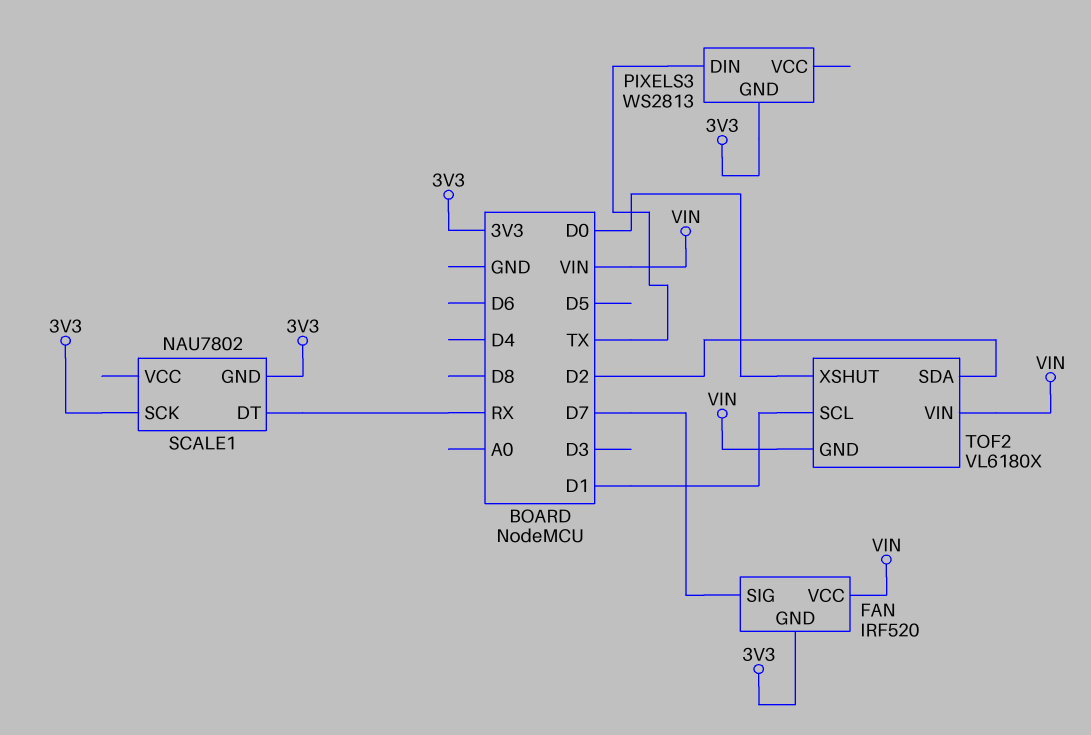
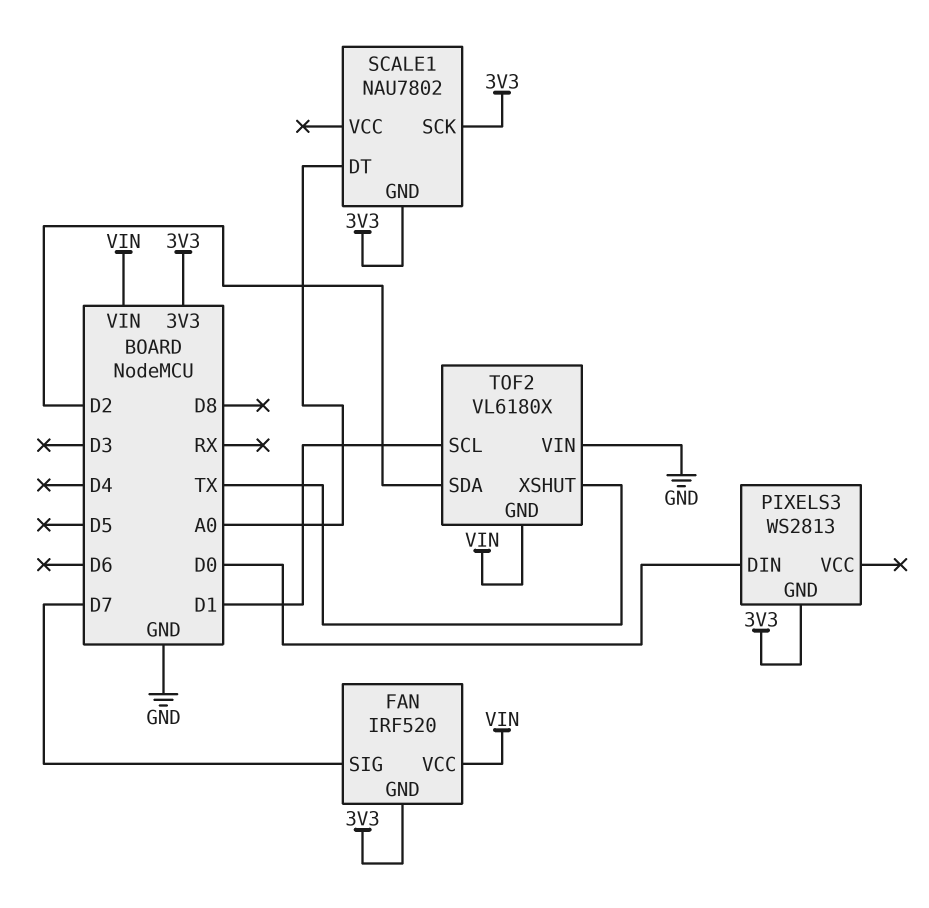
PIXELS3 pin DIN: TX -> D0
SCALE1 pin DT: RX -> A0
TOF2 pin VIN: VIN -> GND
TOF2 pin XSHUT: D0 -> TX

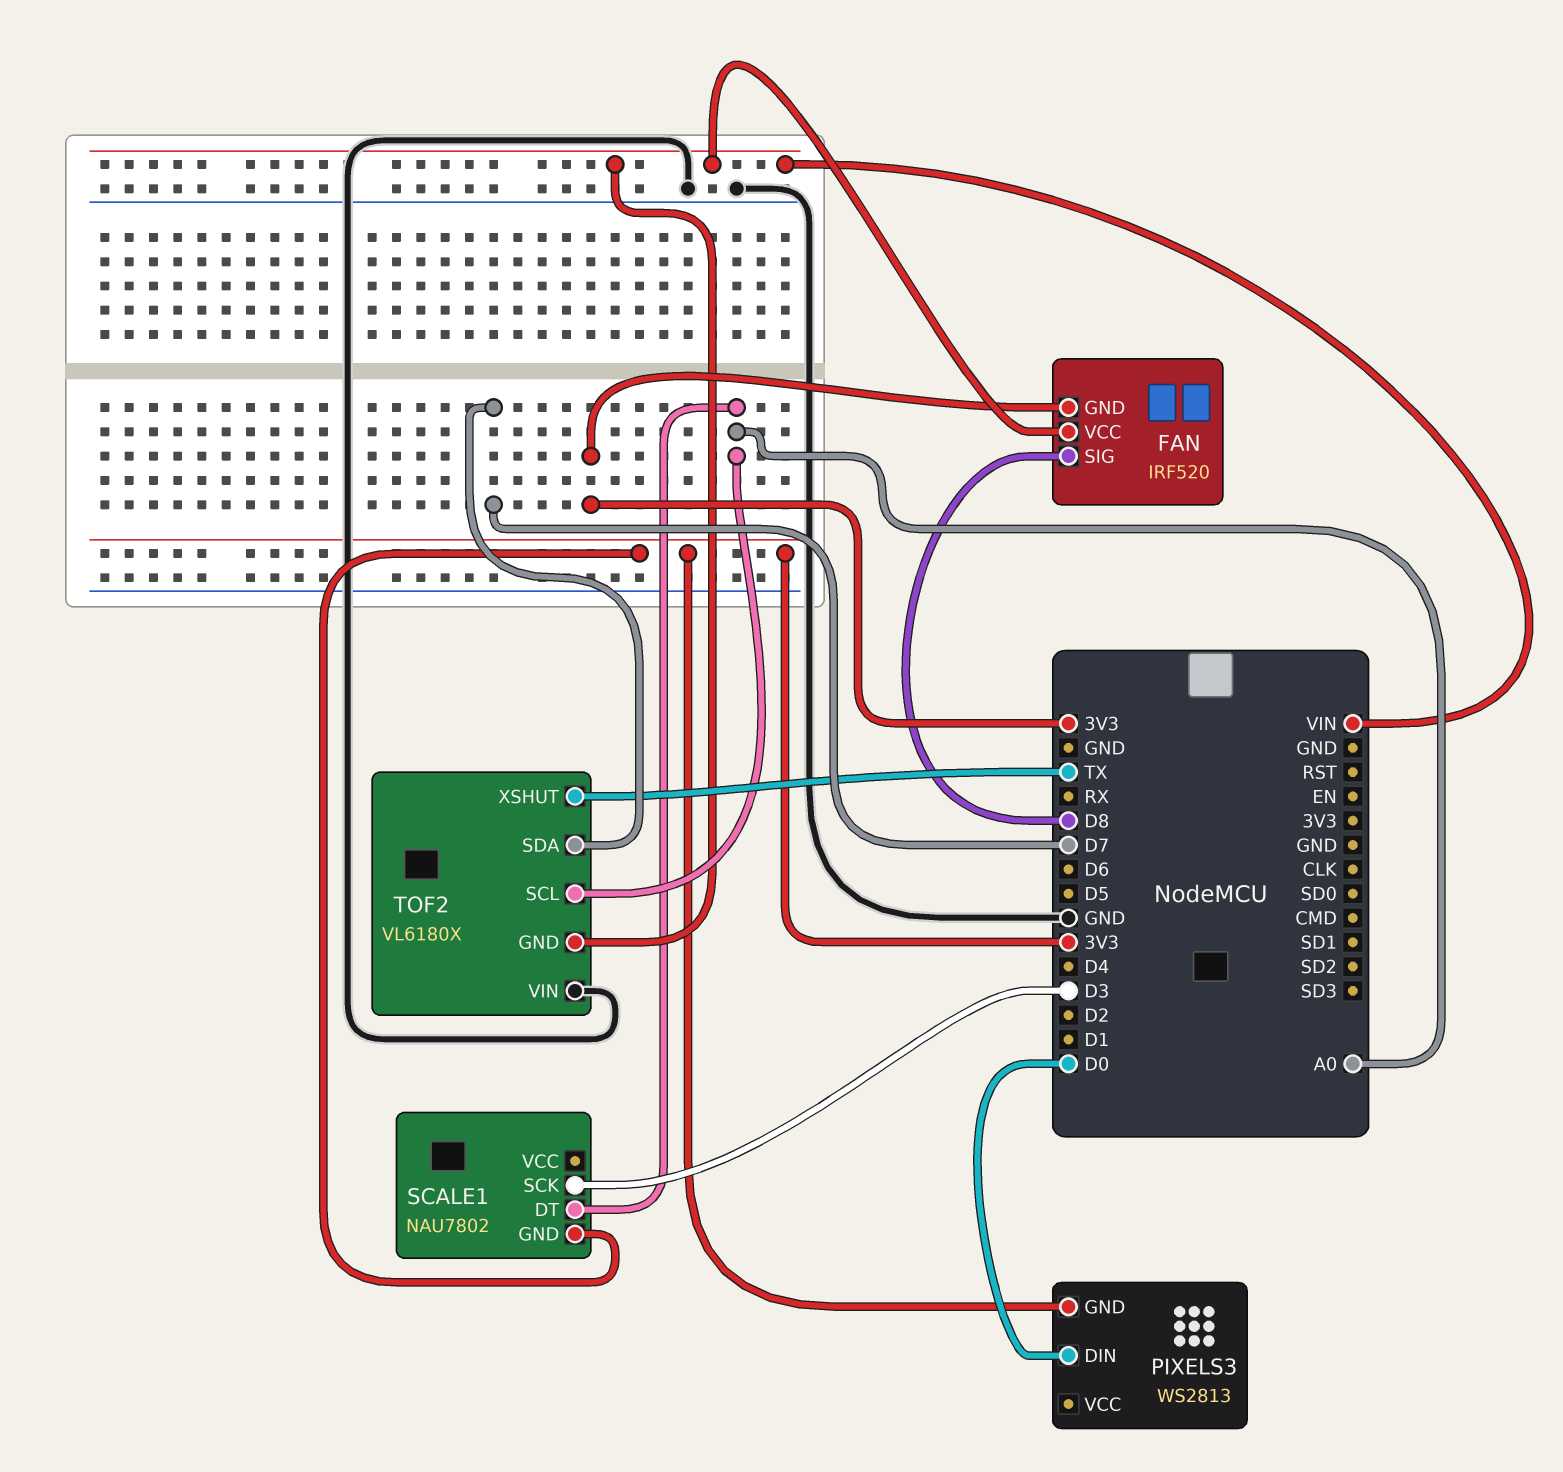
FAN pin SIG: D7 -> D8
SCALE1 pin SCK: 3V3 -> D3
TOF2 pin SCL: D1 -> A0
TOF2 pin SDA: D2 -> D7

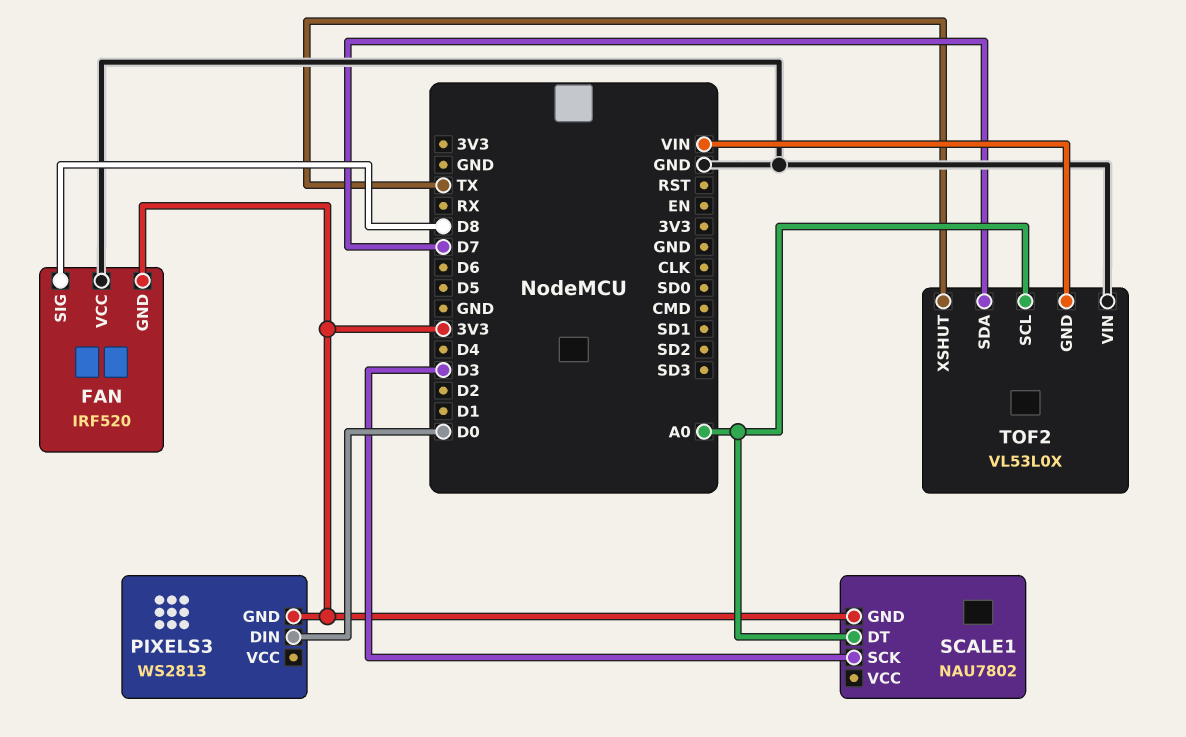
FAN pin VCC: VIN -> GND
TOF2: VL6180X -> VL53L0X

